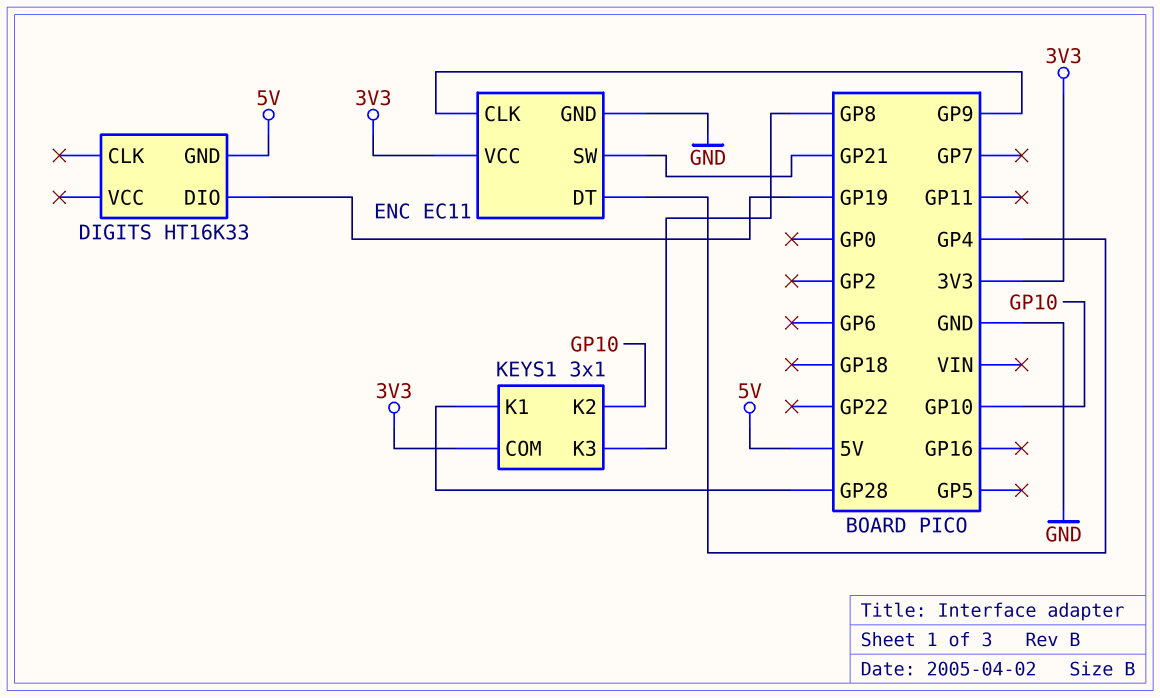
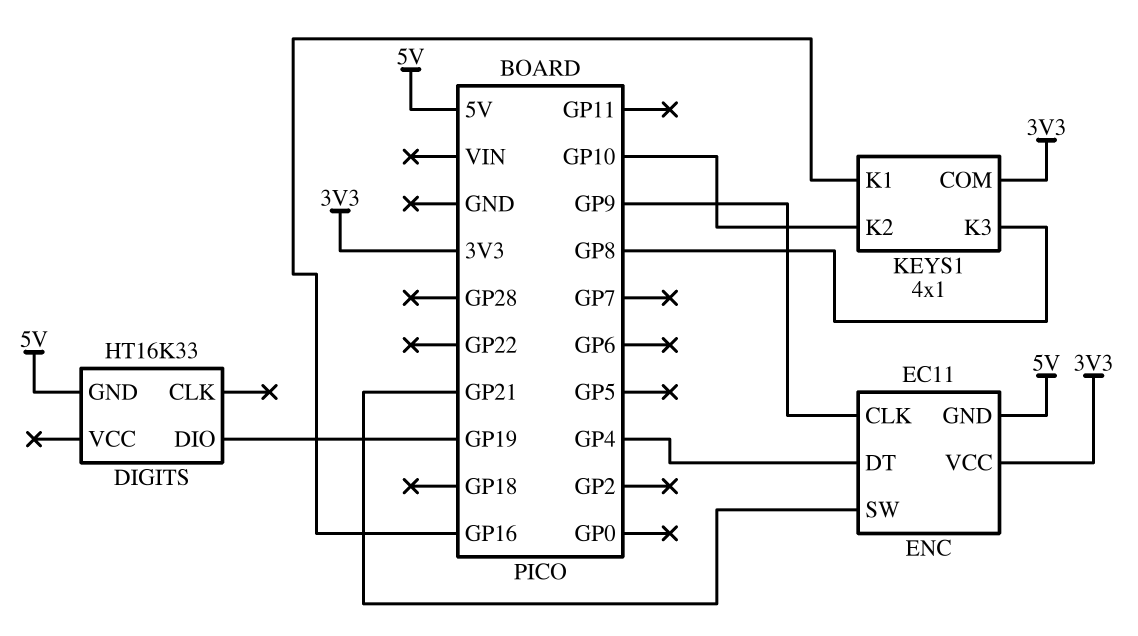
ENC pin GND: GND -> 5V
KEYS1: 3x1 -> 4x1
KEYS1 pin K1: GP28 -> GP16

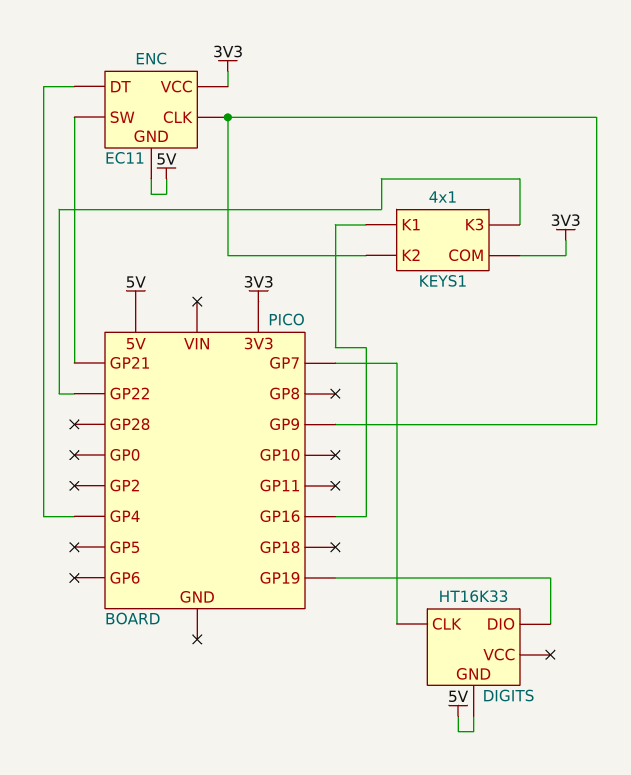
DIGITS pin CLK: none -> GP7
KEYS1 pin K2: GP10 -> GP9
KEYS1 pin K3: GP8 -> GP22

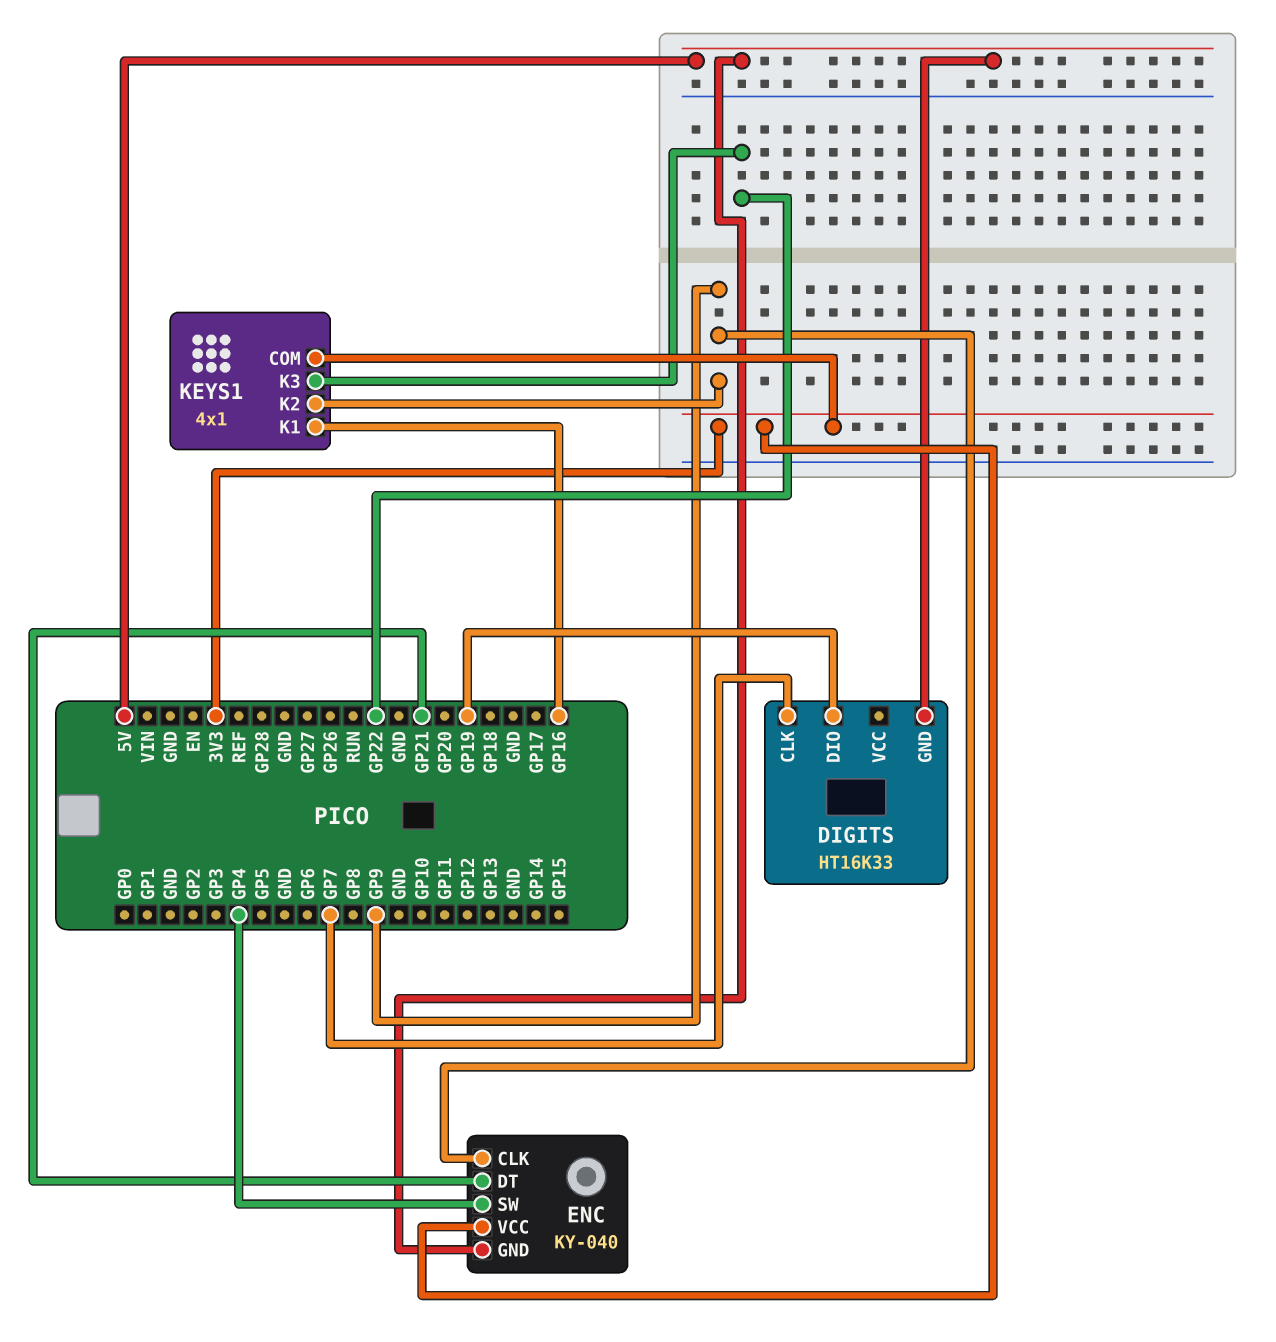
ENC: EC11 -> KY-040
ENC pin DT: GP4 -> GP21
ENC pin SW: GP21 -> GP4

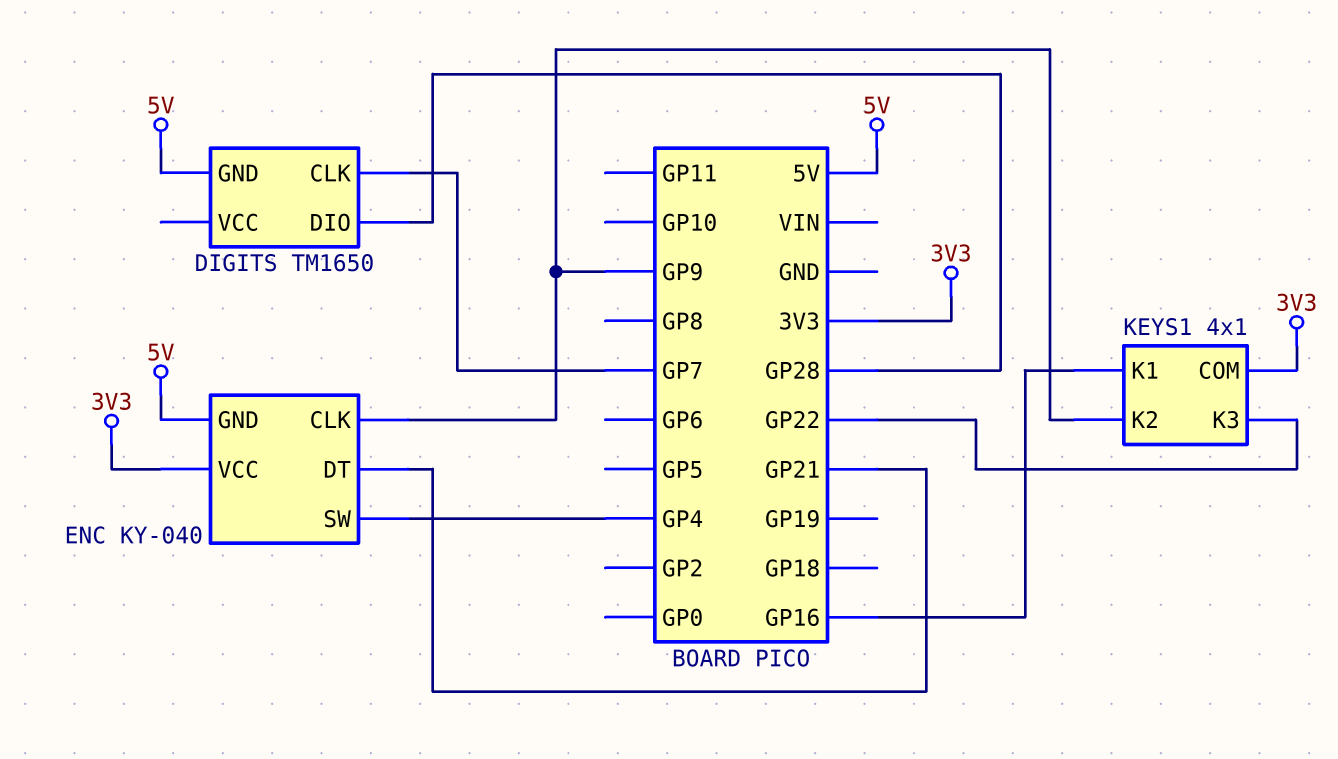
DIGITS: HT16K33 -> TM1650
DIGITS pin DIO: GP19 -> GP28

